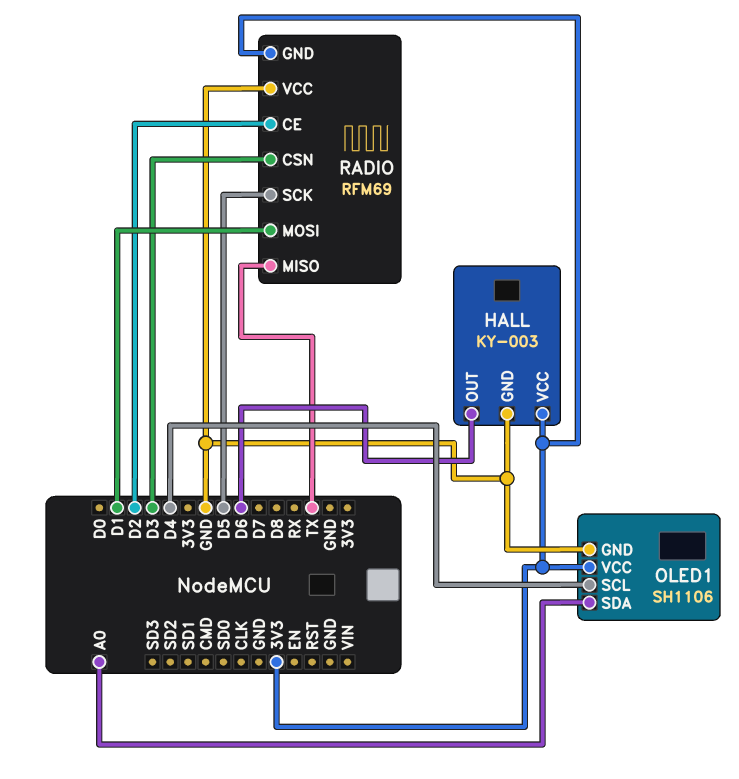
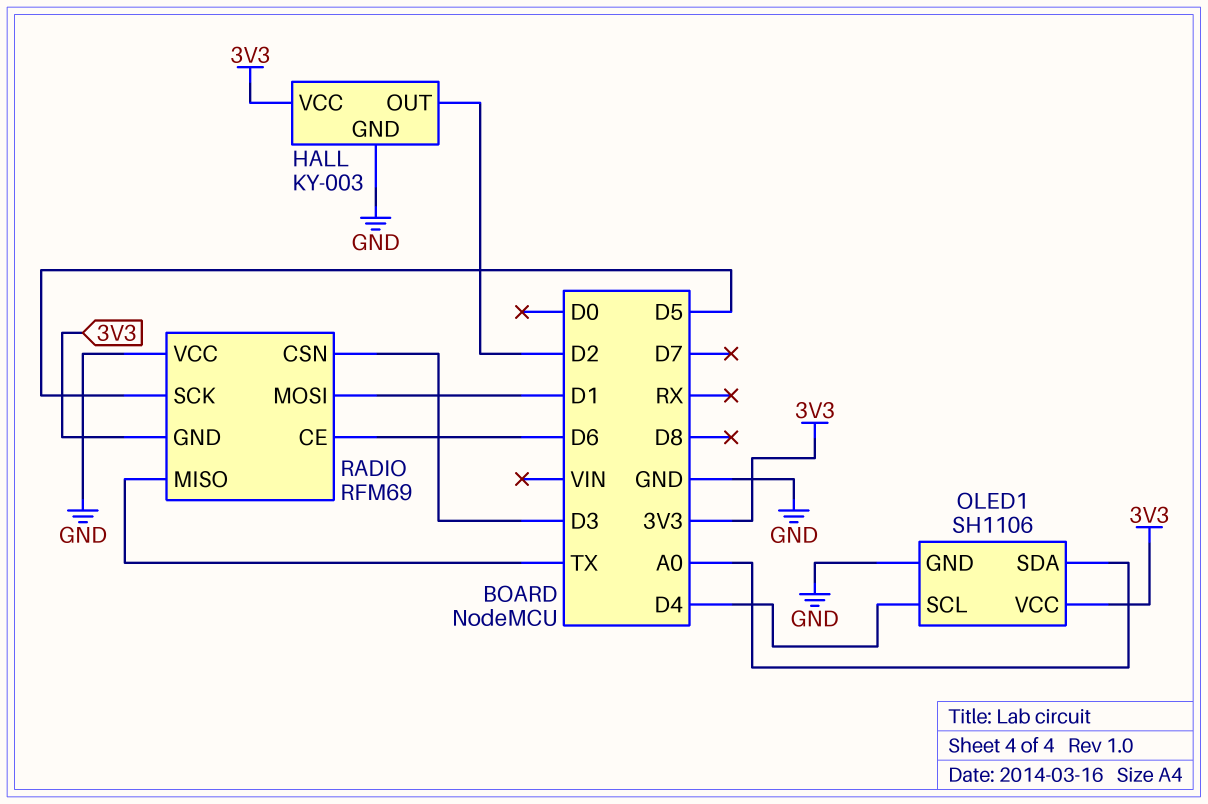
HALL pin OUT: D6 -> D2
RADIO pin CE: D2 -> D6

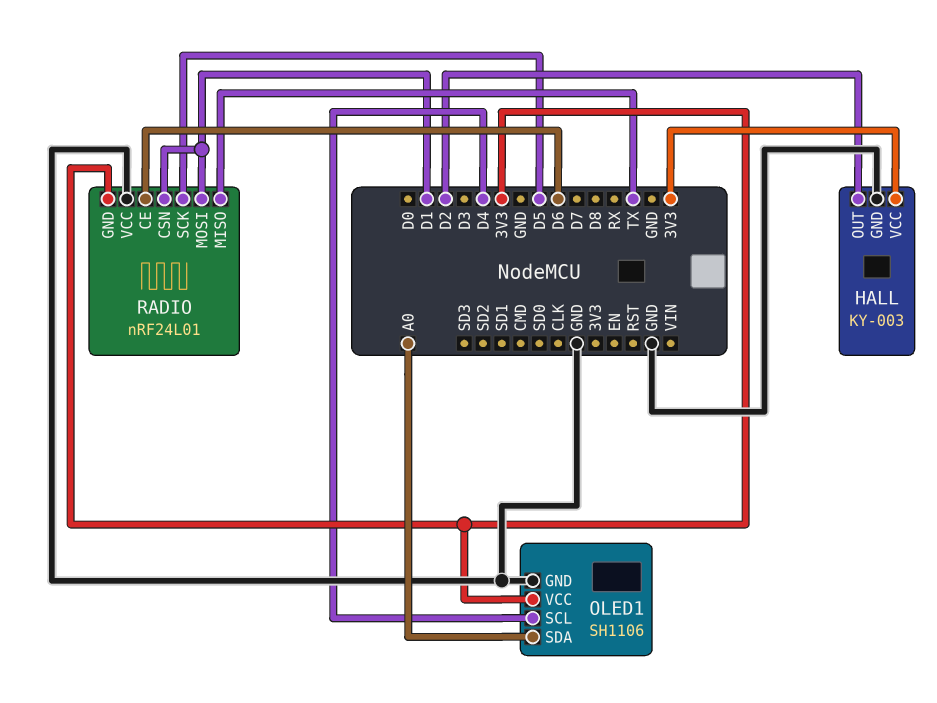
RADIO: RFM69 -> nRF24L01
RADIO pin CSN: D3 -> D1

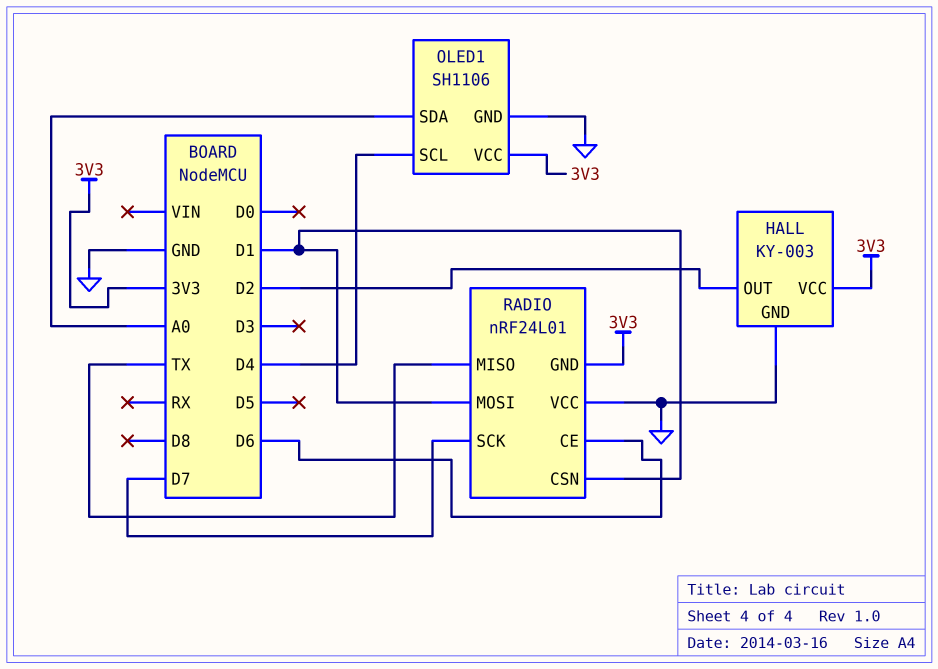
RADIO pin SCK: D5 -> D7

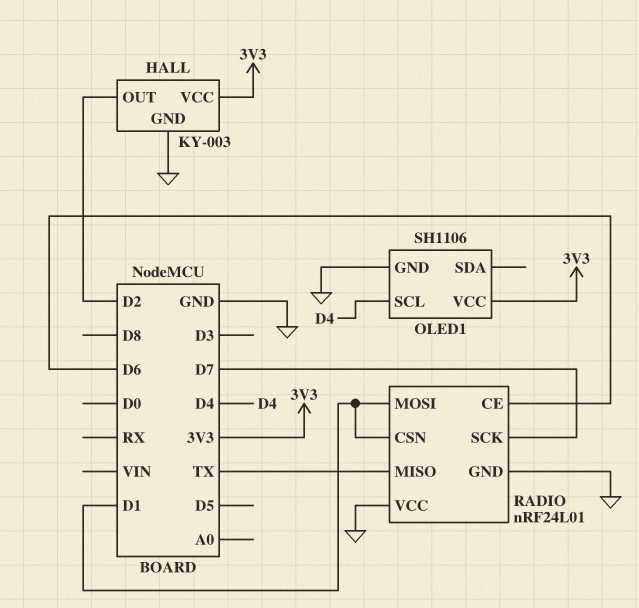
OLED1 pin SDA: A0 -> none
RADIO pin GND: 3V3 -> GND

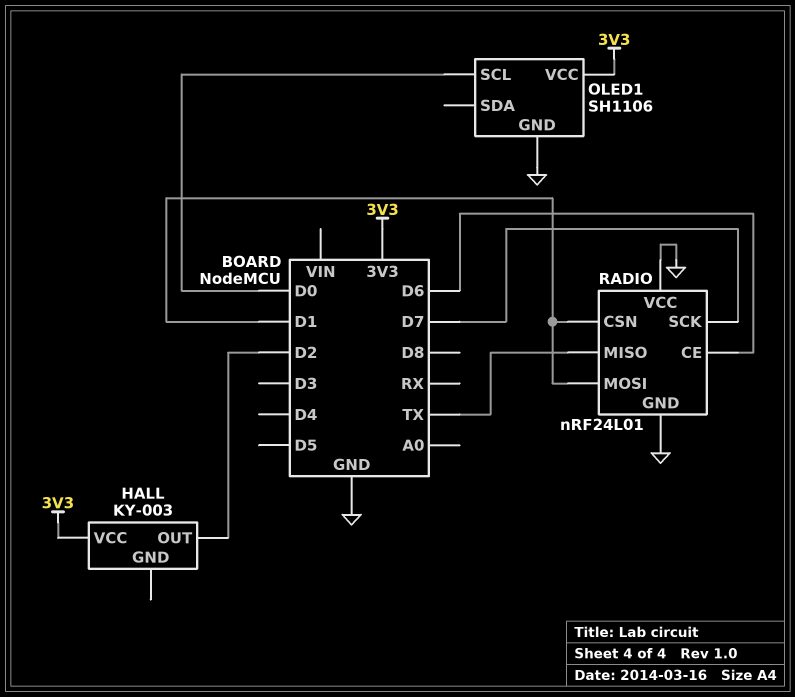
HALL pin GND: GND -> none
OLED1 pin SCL: D4 -> D0

